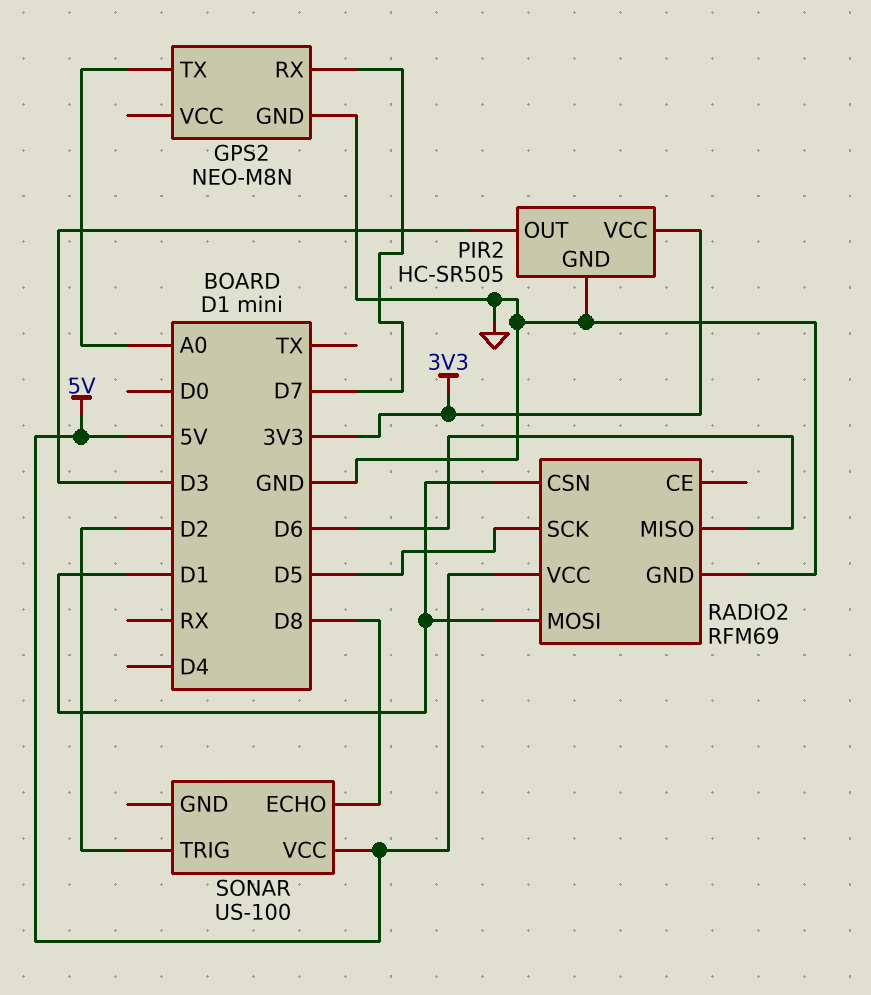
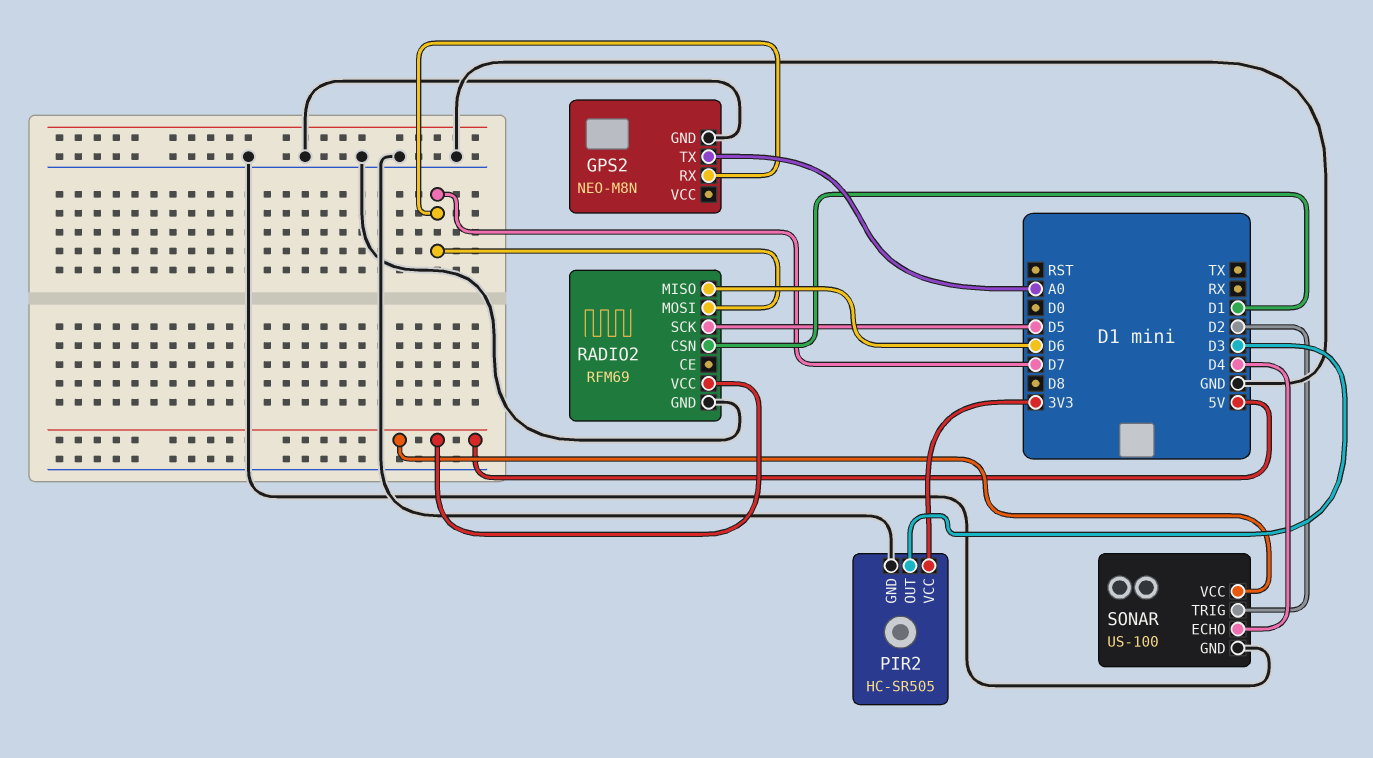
RADIO2 pin MOSI: D1 -> D7
SONAR pin ECHO: D8 -> D4
SONAR pin GND: none -> GND

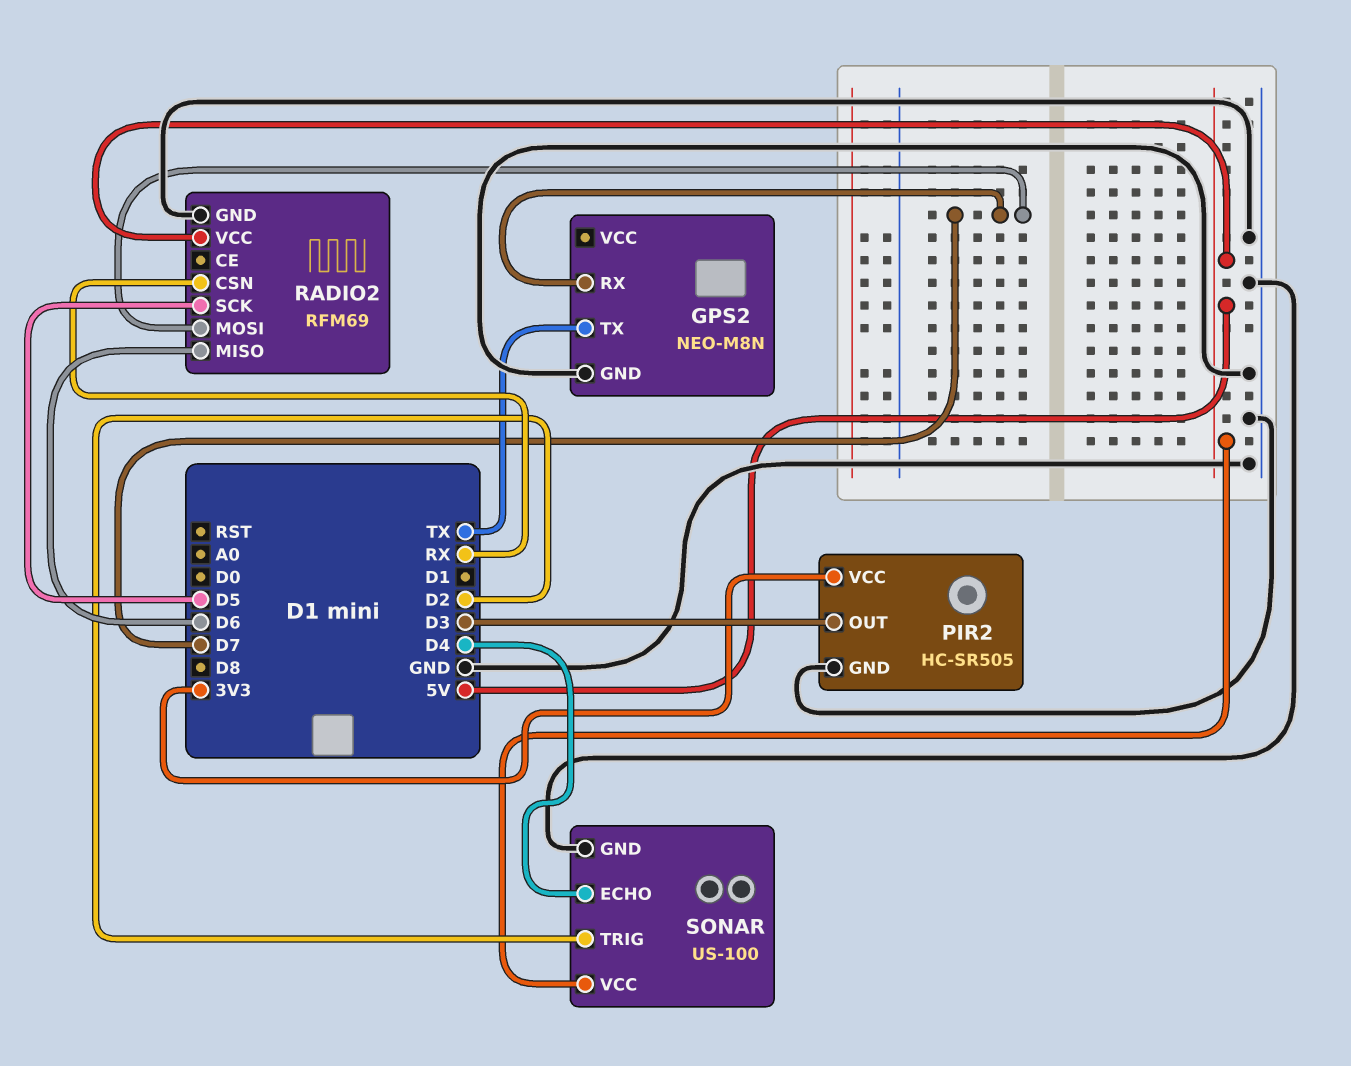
GPS2 pin TX: A0 -> TX
RADIO2 pin CSN: D1 -> RX

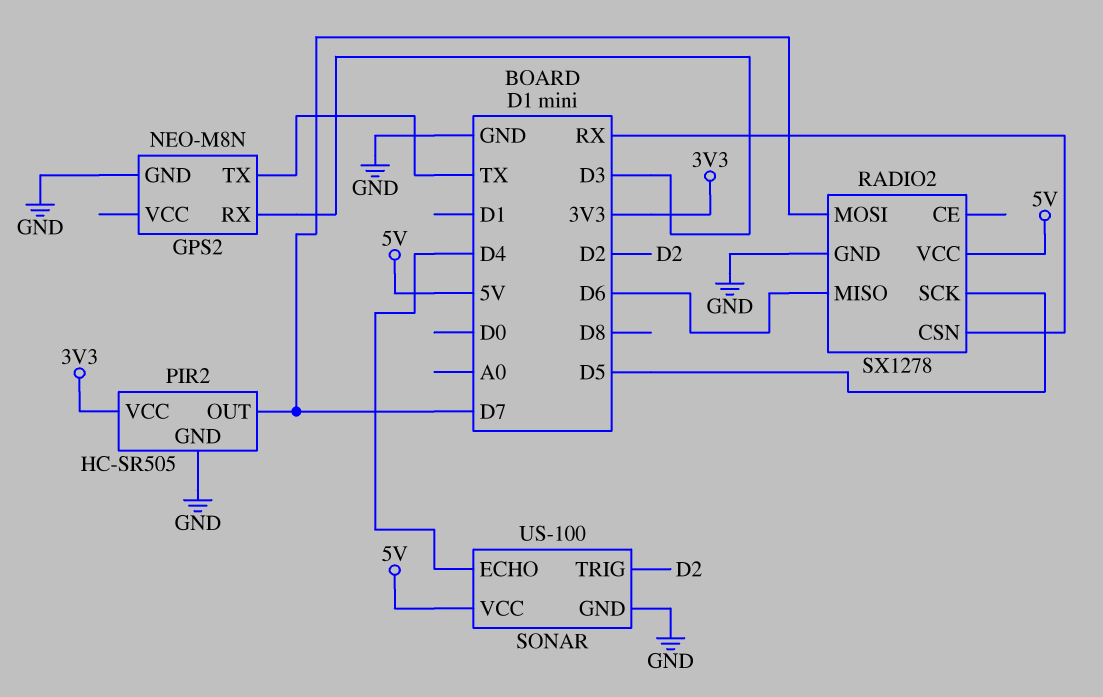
GPS2 pin RX: D7 -> D3
PIR2 pin OUT: D3 -> D7
RADIO2: RFM69 -> SX1278

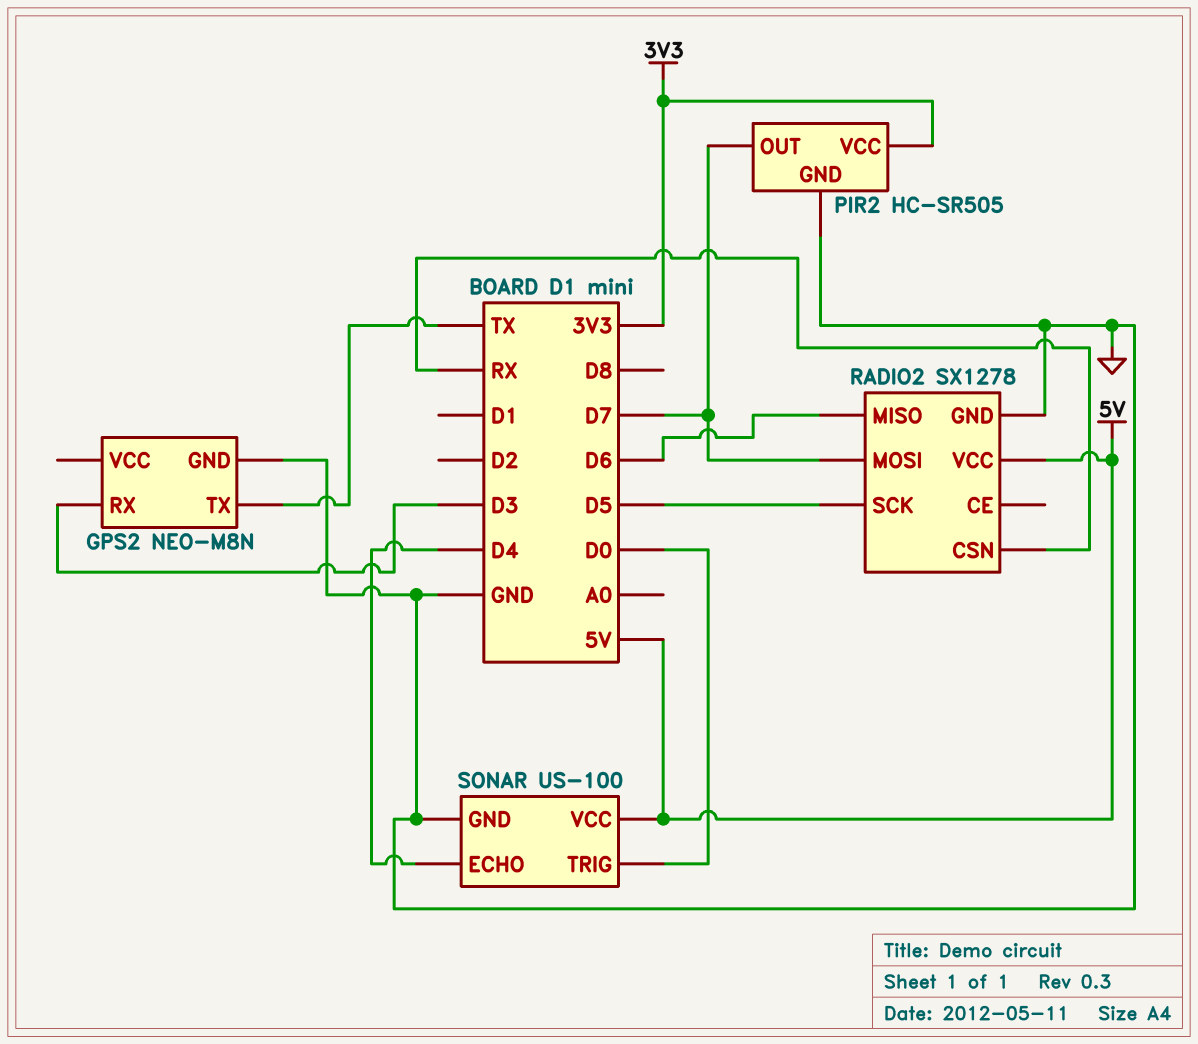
SONAR pin TRIG: D2 -> D0

